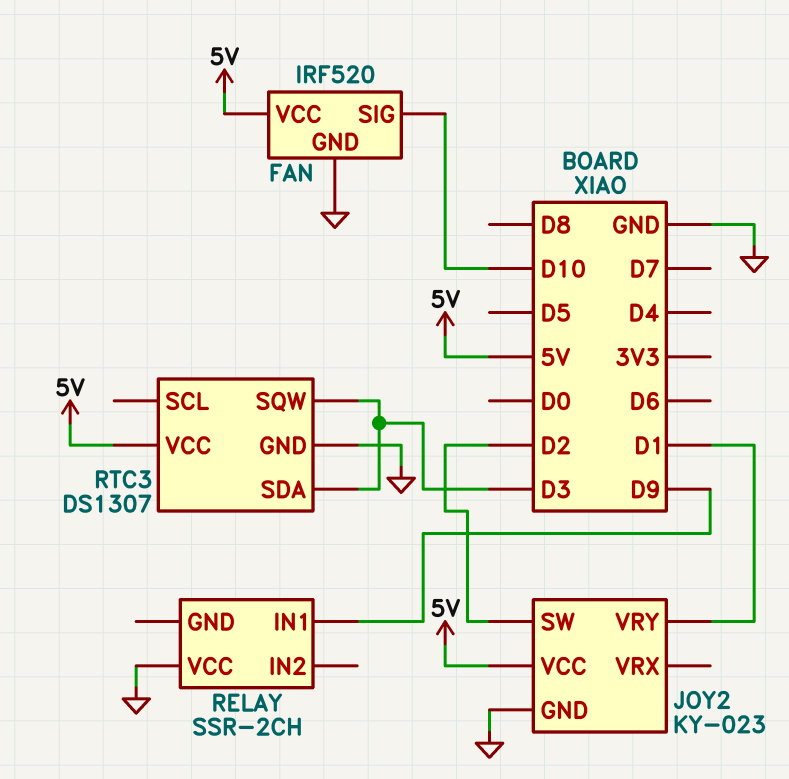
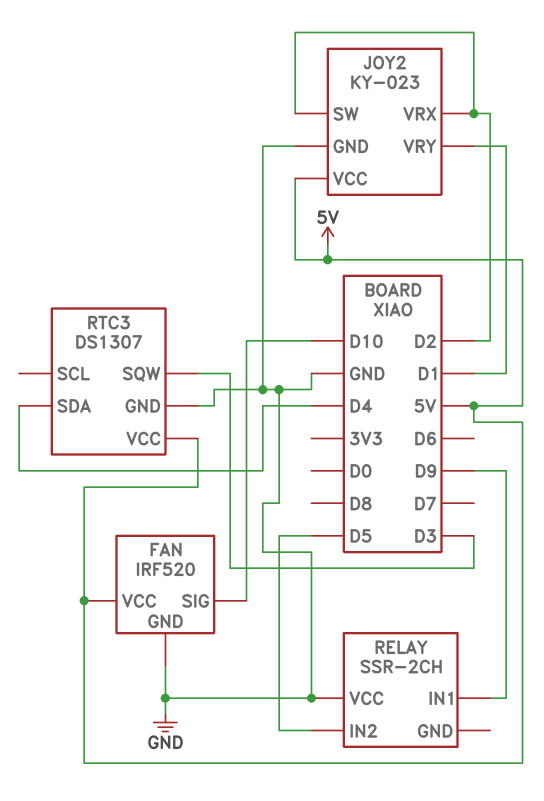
JOY2 pin VRX: none -> D2
RELAY pin IN2: none -> D5
RTC3 pin SDA: D3 -> D4

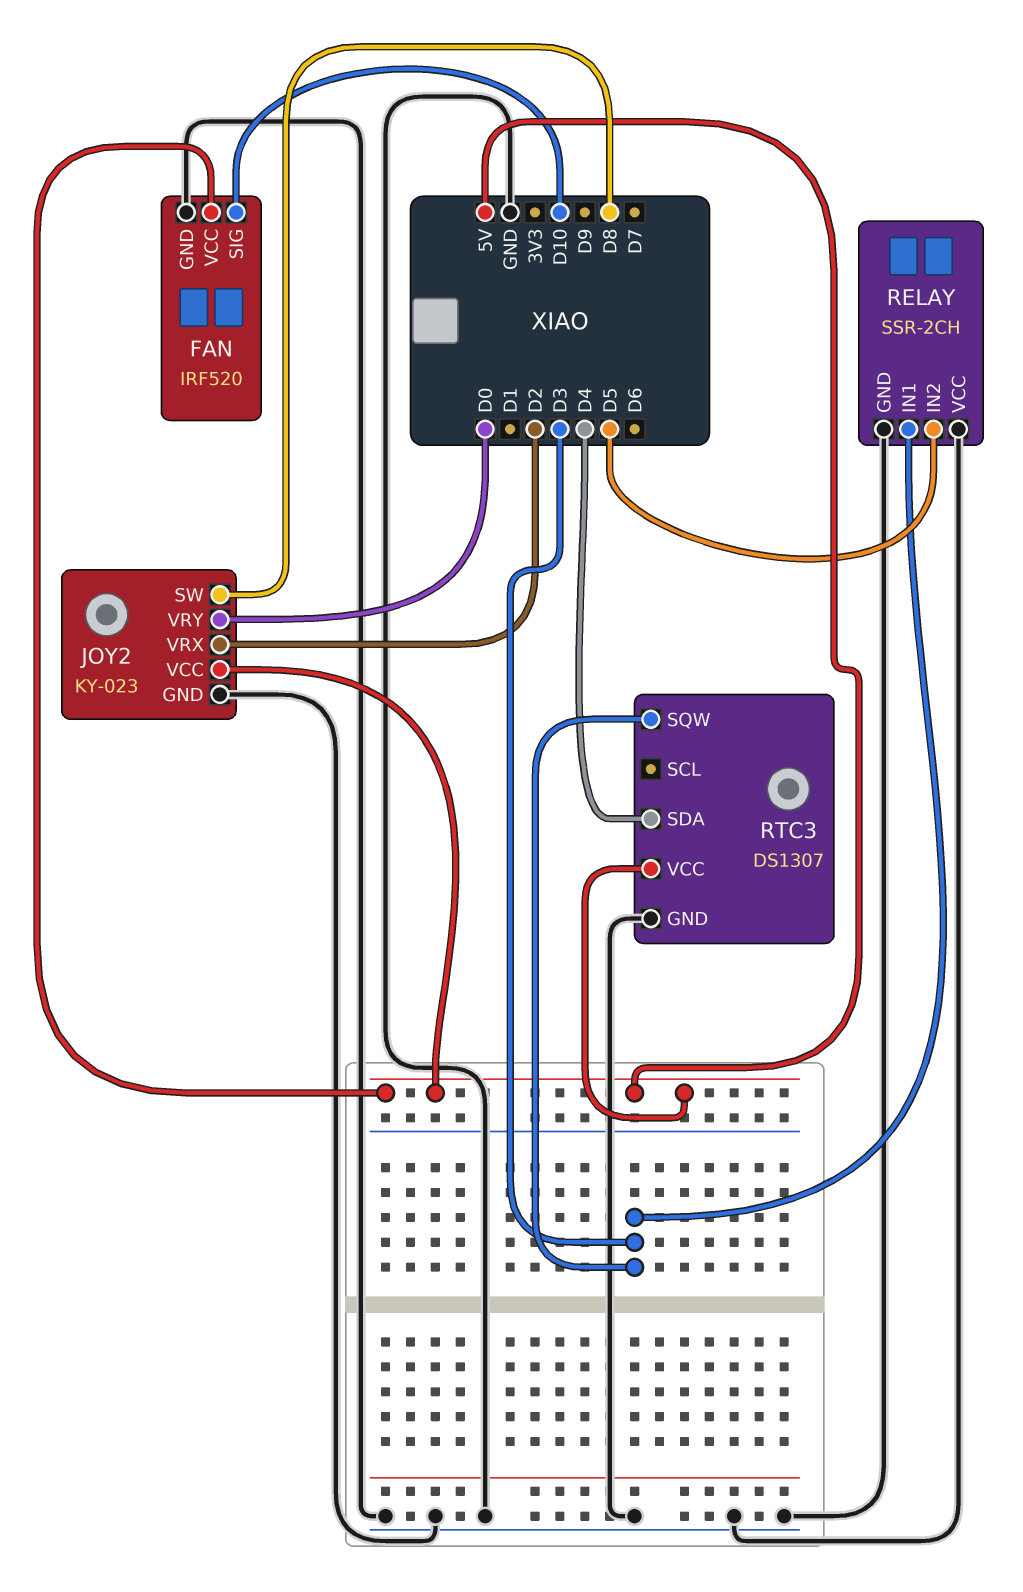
JOY2 pin SW: D2 -> D8
JOY2 pin VRY: D1 -> D0
RELAY pin GND: none -> GND
RELAY pin IN1: D9 -> D3

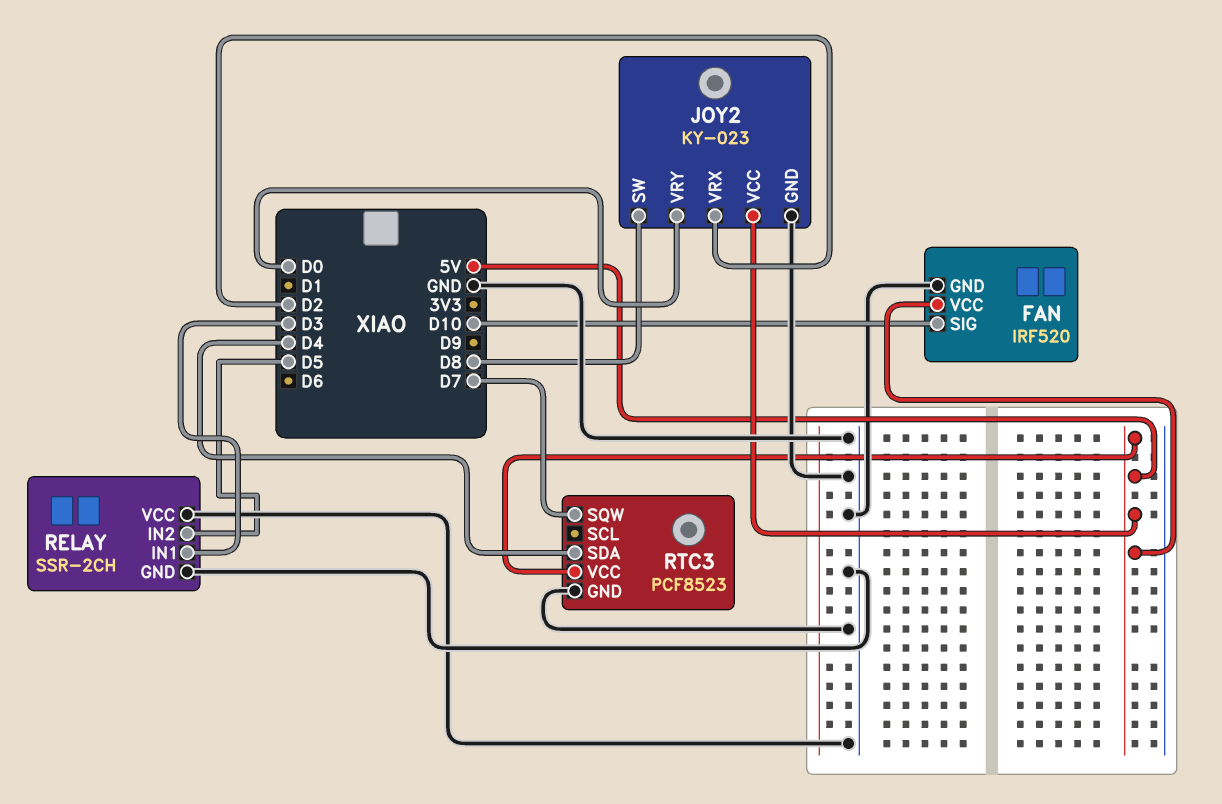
RTC3: DS1307 -> PCF8523
RTC3 pin SQW: D3 -> D7

